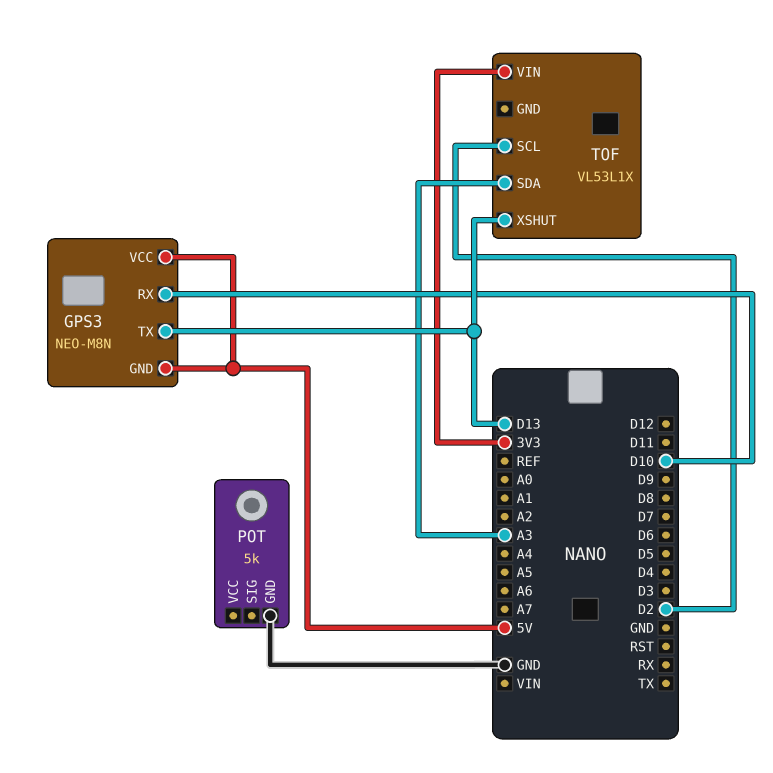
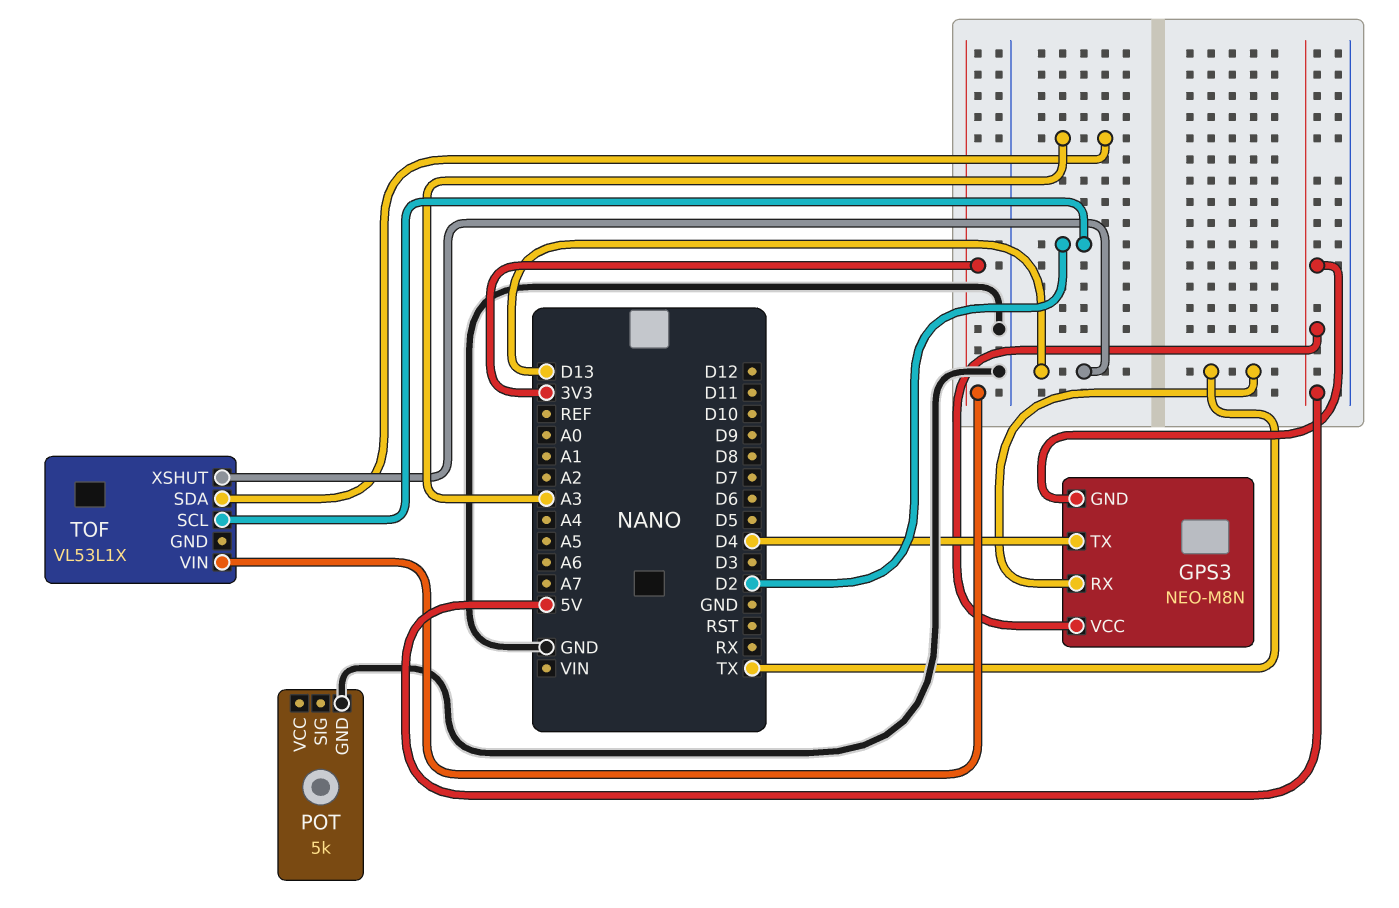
GPS3 pin RX: D10 -> TX
GPS3 pin TX: D13 -> D4

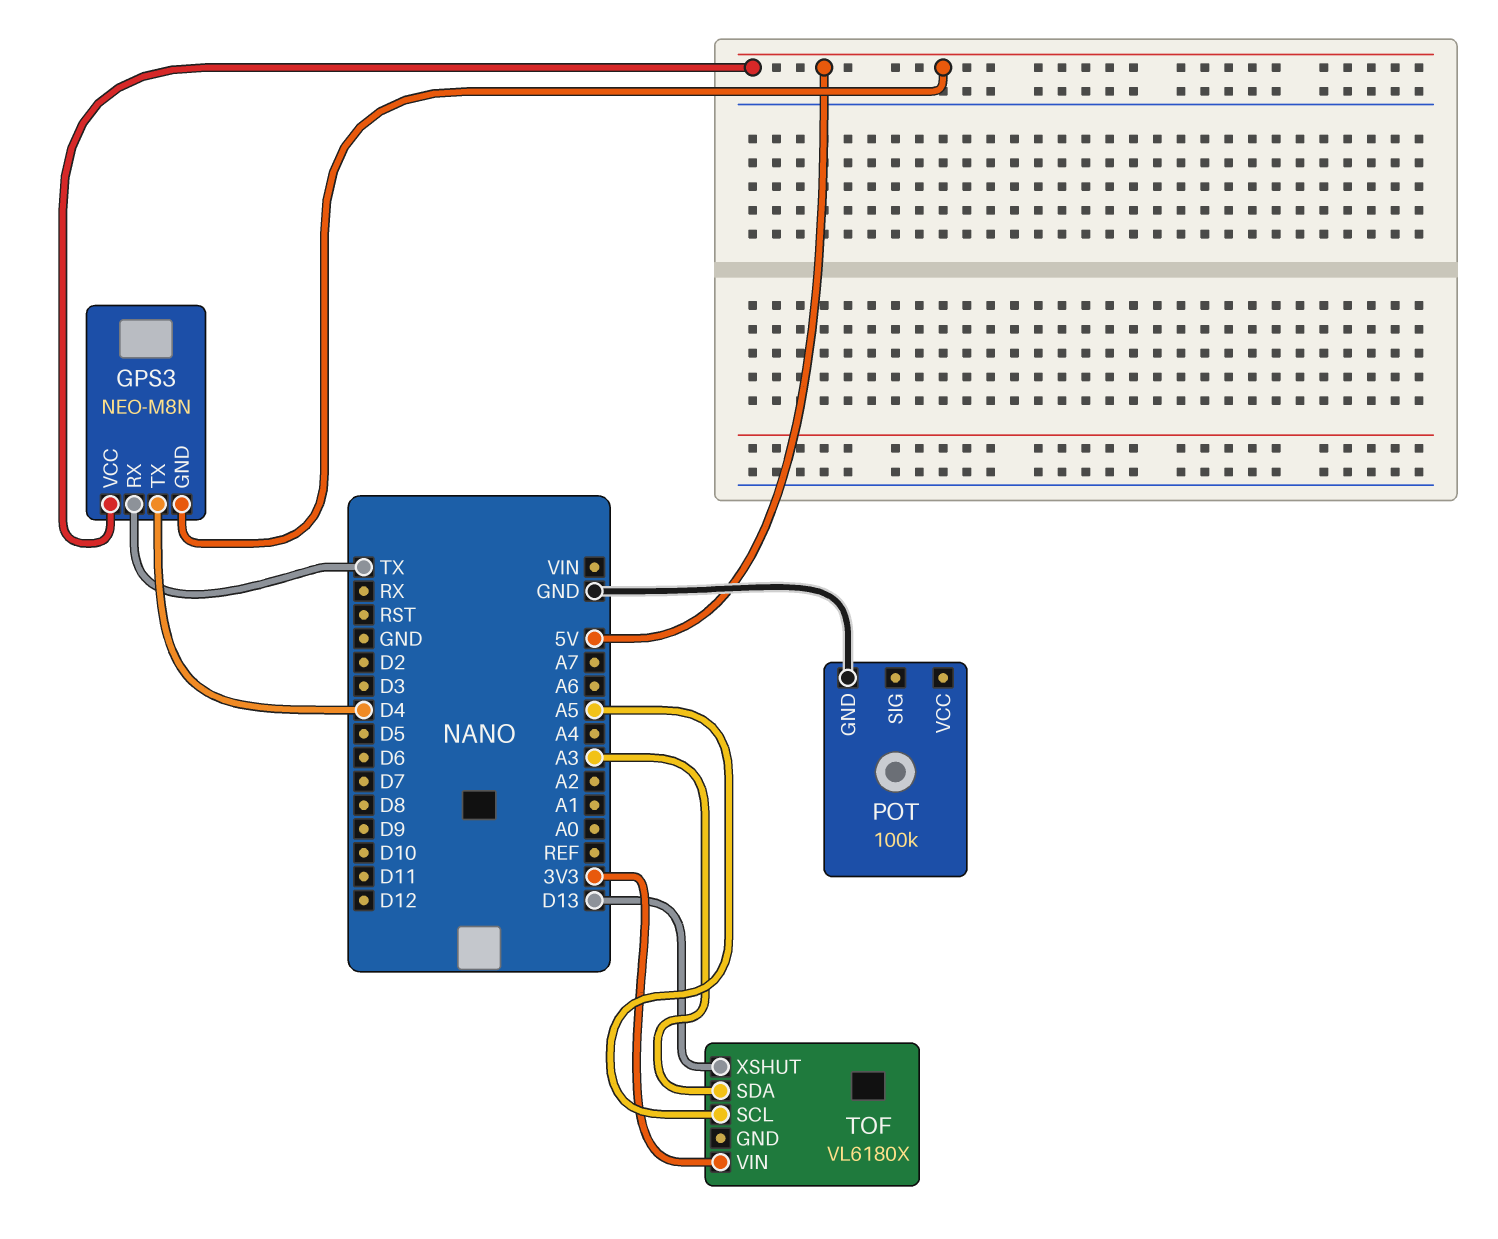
POT: 5k -> 100k
TOF: VL53L1X -> VL6180X
TOF pin SCL: D2 -> A5

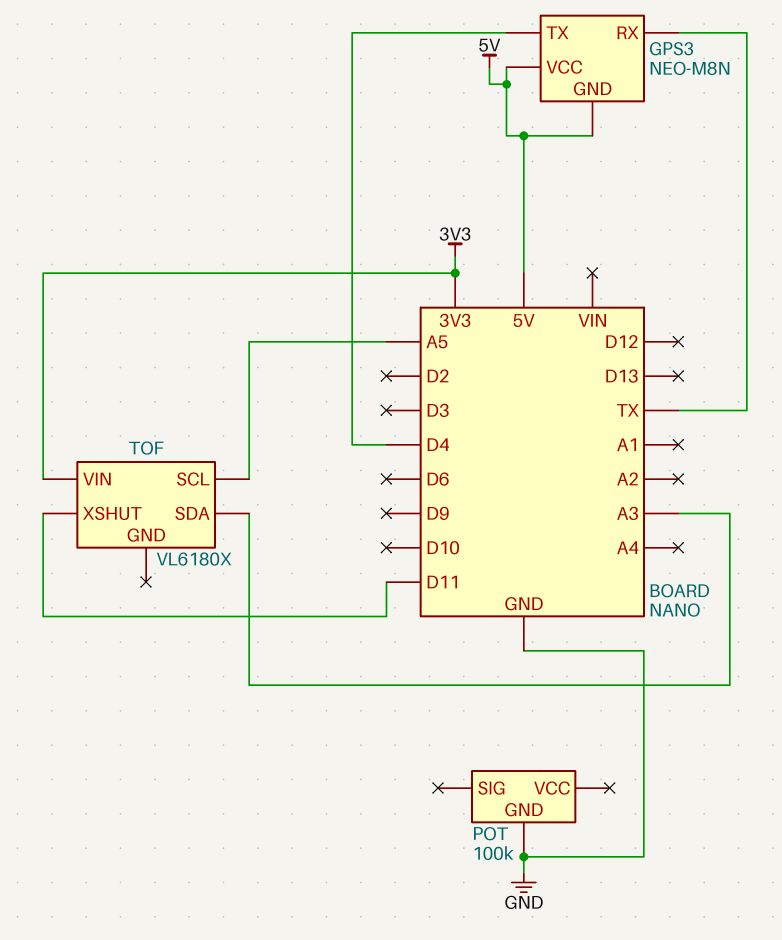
TOF pin XSHUT: D13 -> D11

